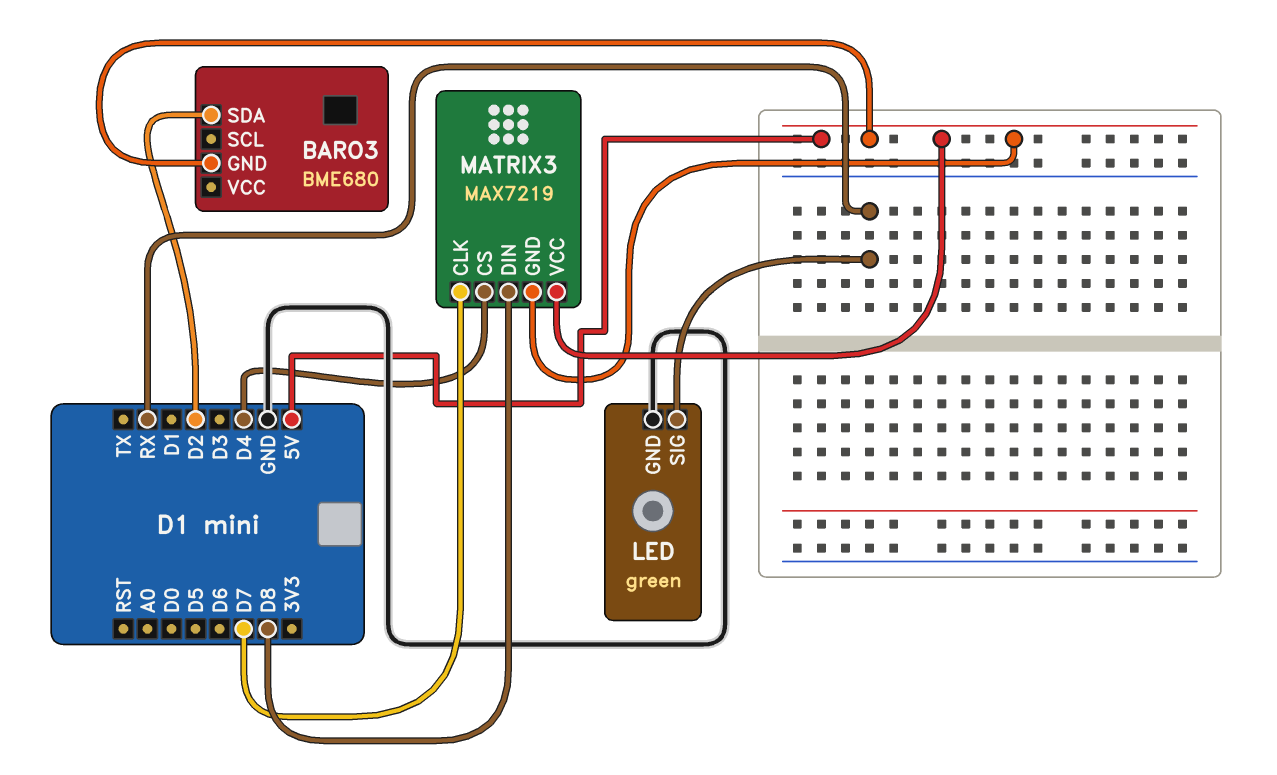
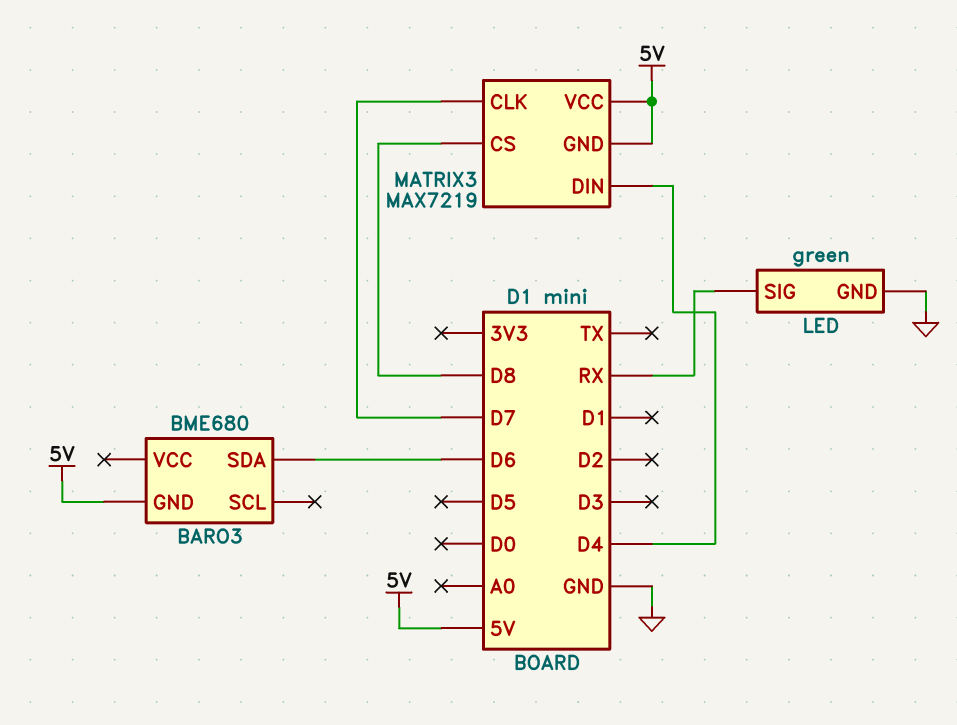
BARO3 pin SDA: D2 -> D6
MATRIX3 pin CS: D4 -> D8
MATRIX3 pin DIN: D8 -> D4

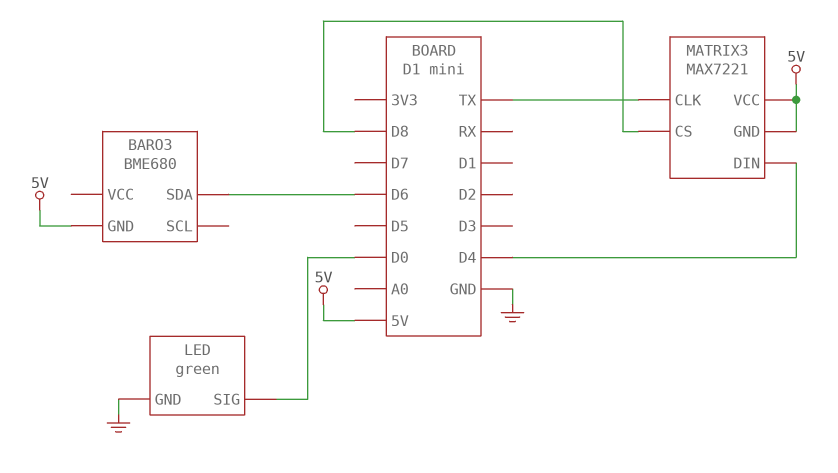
LED pin SIG: RX -> D0
MATRIX3: MAX7219 -> MAX7221
MATRIX3 pin CLK: D7 -> TX

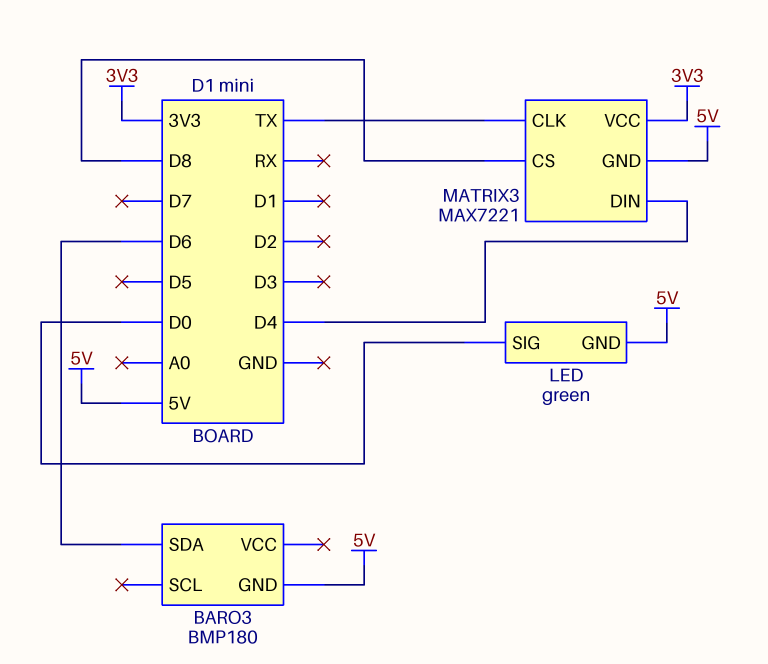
BARO3: BME680 -> BMP180
LED pin GND: GND -> 5V
MATRIX3 pin VCC: 5V -> 3V3

